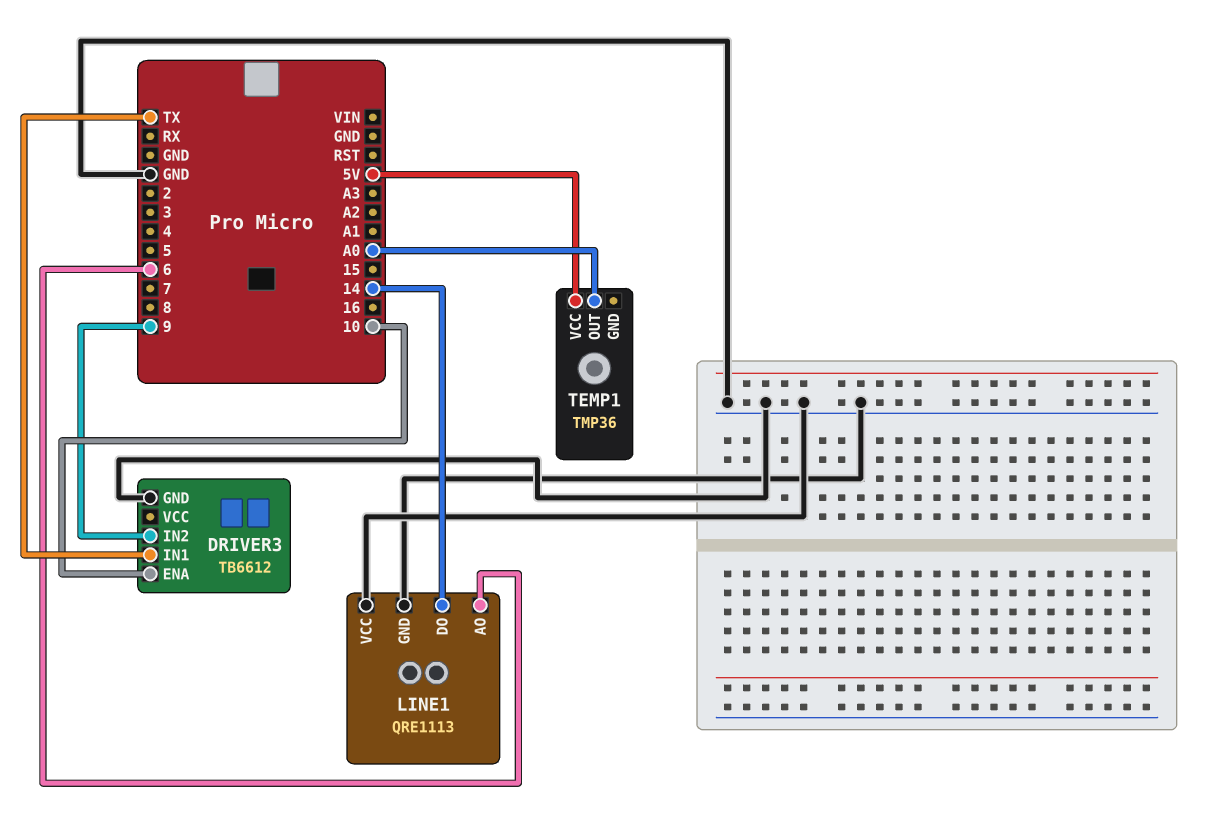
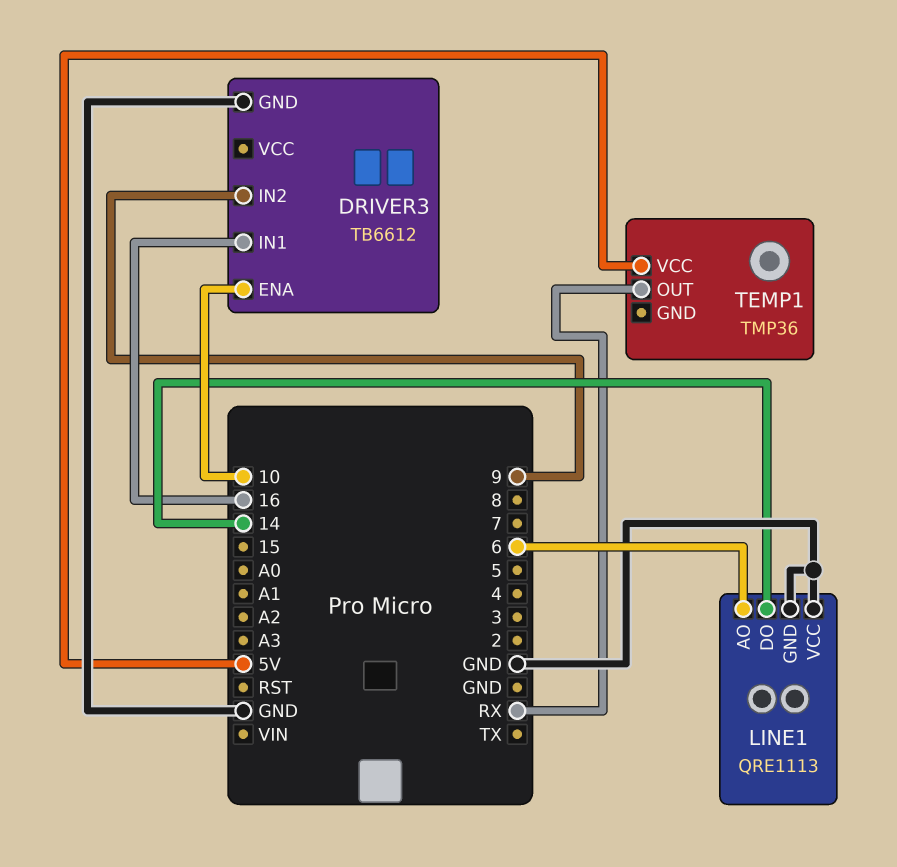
DRIVER3 pin IN1: TX -> 16
TEMP1 pin OUT: A0 -> RX

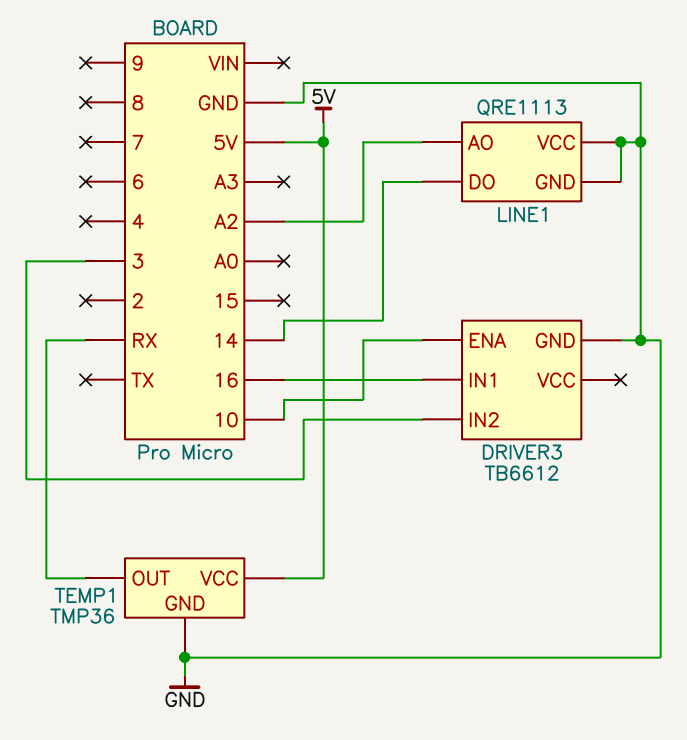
DRIVER3 pin IN2: 9 -> 3
LINE1 pin AO: 6 -> A2
TEMP1 pin GND: none -> GND

